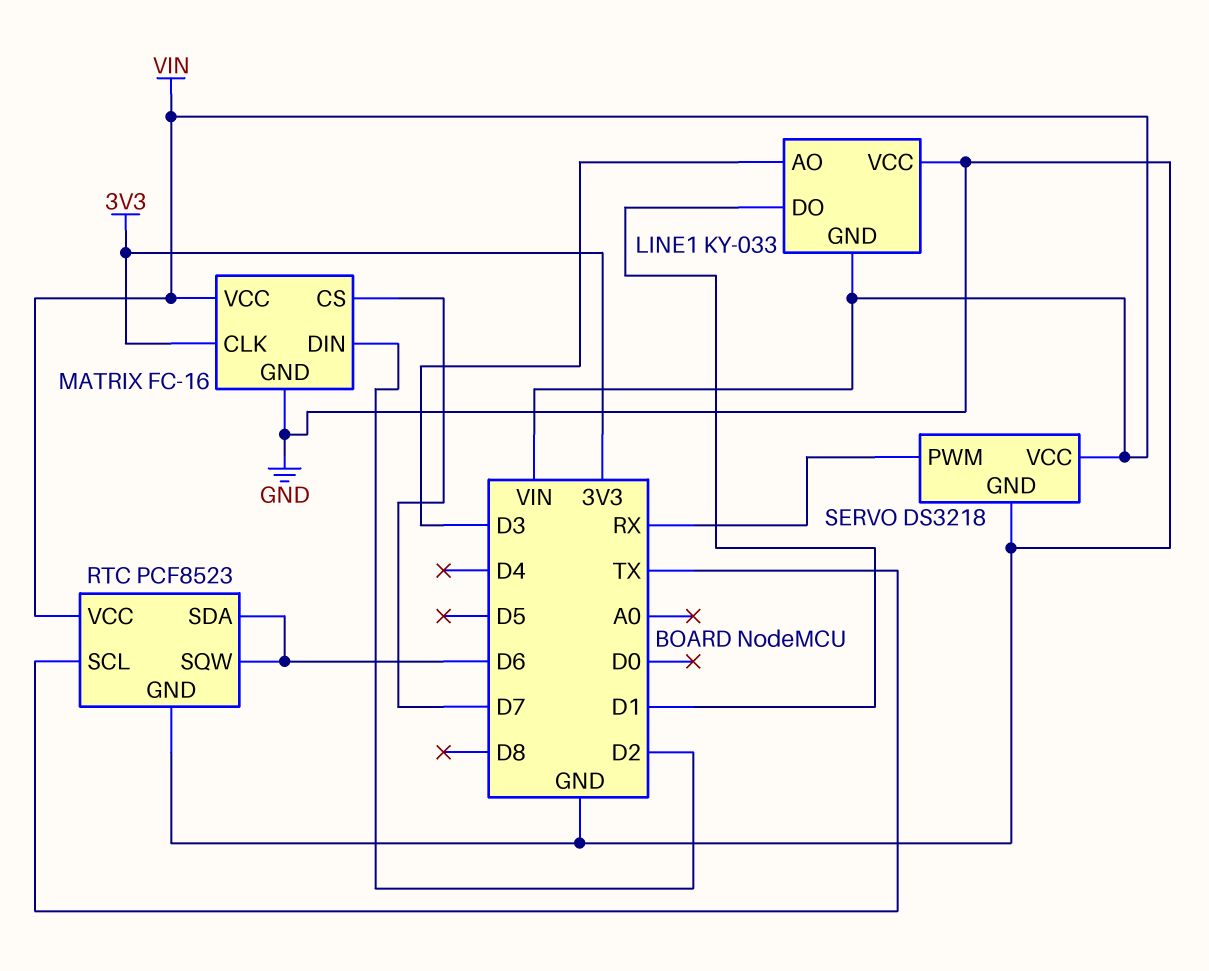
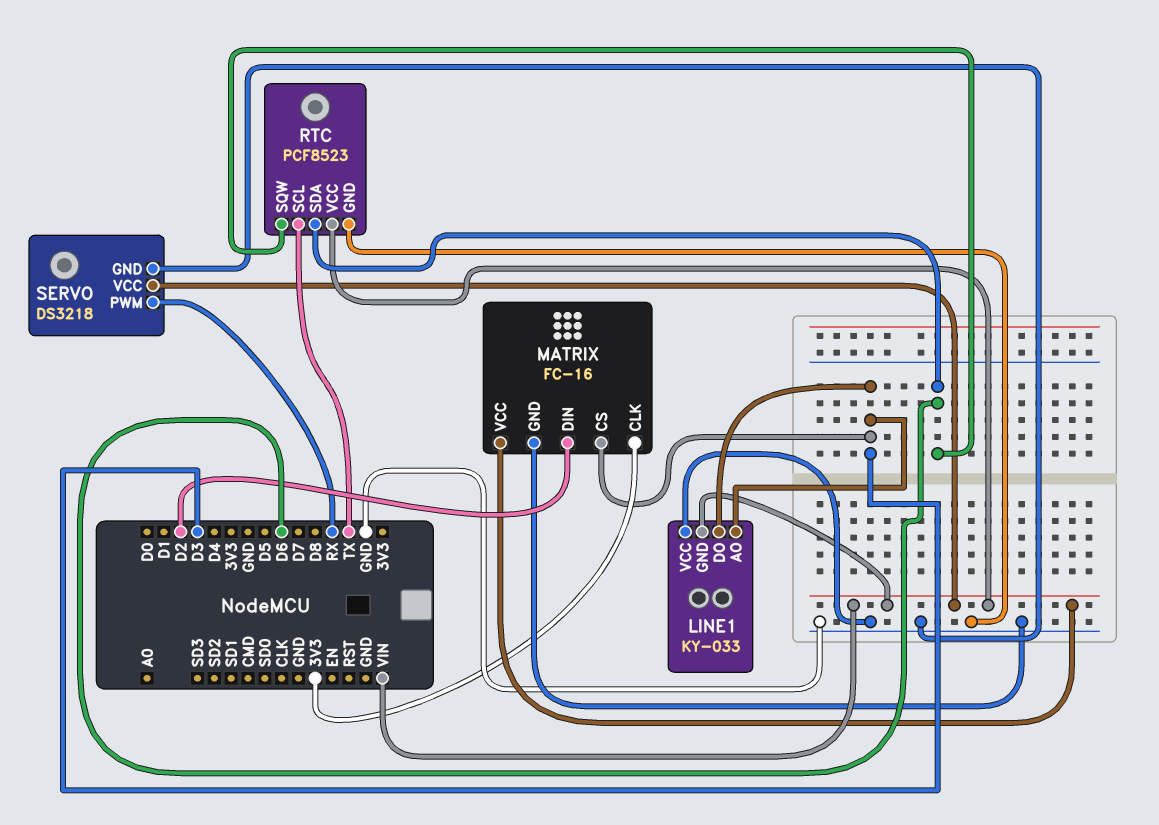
LINE1 pin DO: D1 -> D3
MATRIX pin CS: D7 -> D3

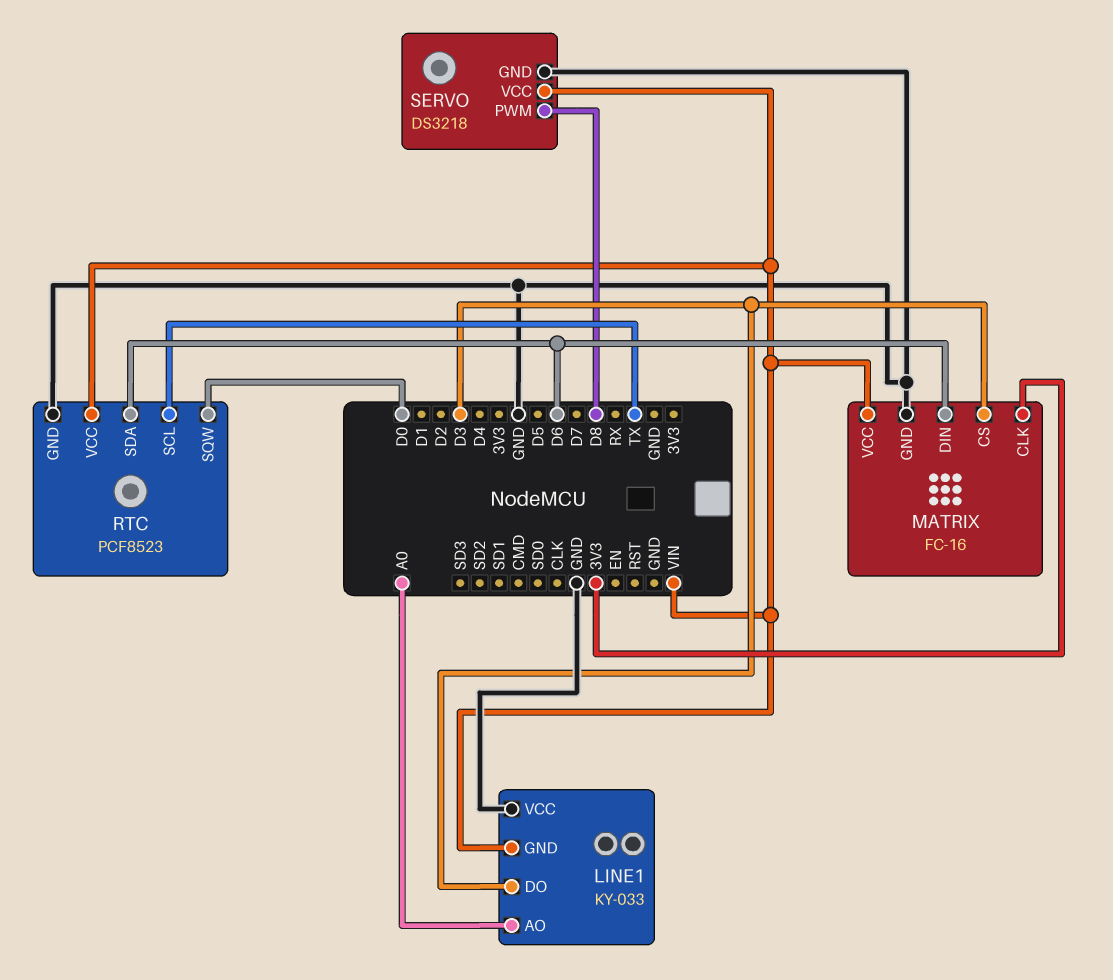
LINE1 pin AO: D3 -> A0
MATRIX pin DIN: D2 -> D6
RTC pin SQW: D6 -> D0
SERVO pin PWM: RX -> D8

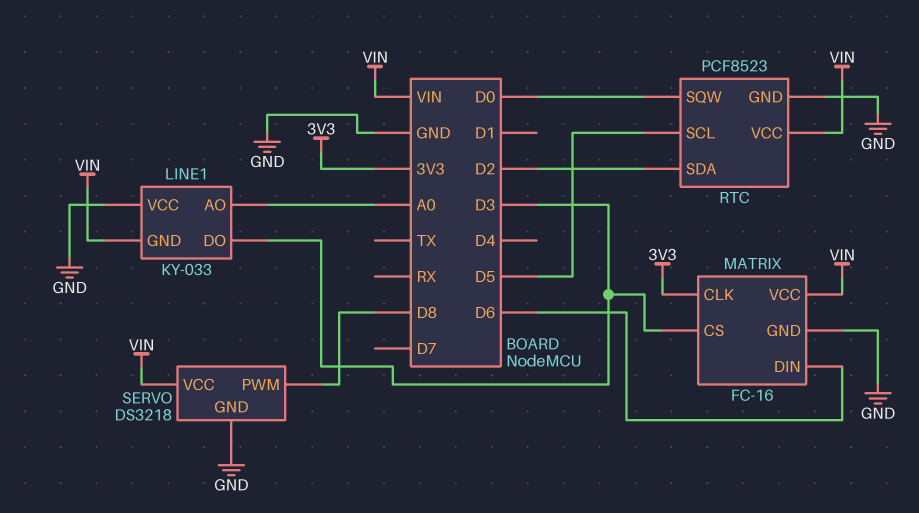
RTC pin SCL: TX -> D5
RTC pin SDA: D6 -> D2

